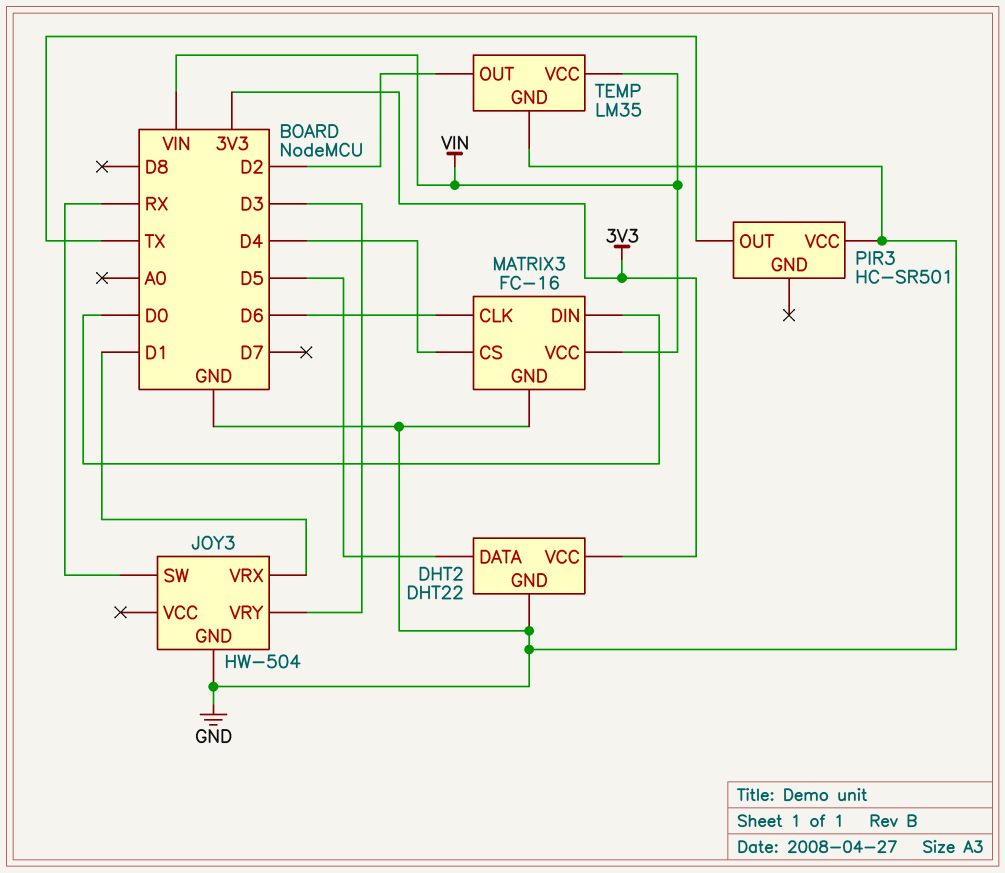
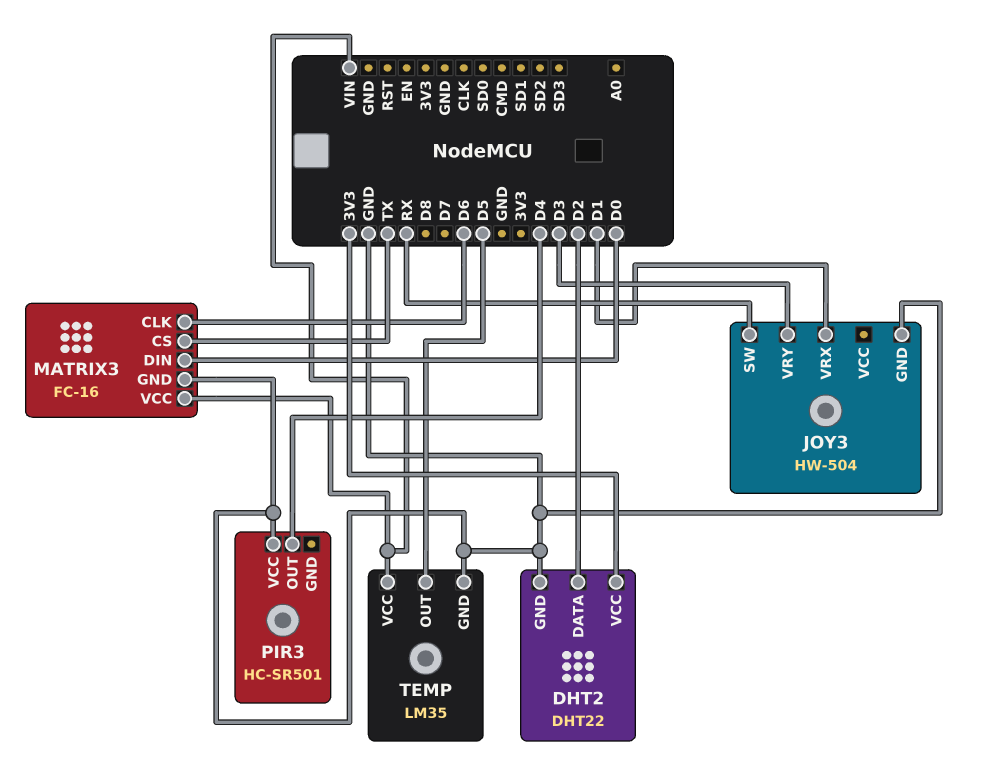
DHT2 pin DATA: D5 -> D2
MATRIX3 pin CS: D4 -> TX
PIR3 pin OUT: TX -> D4
TEMP pin OUT: D2 -> D5

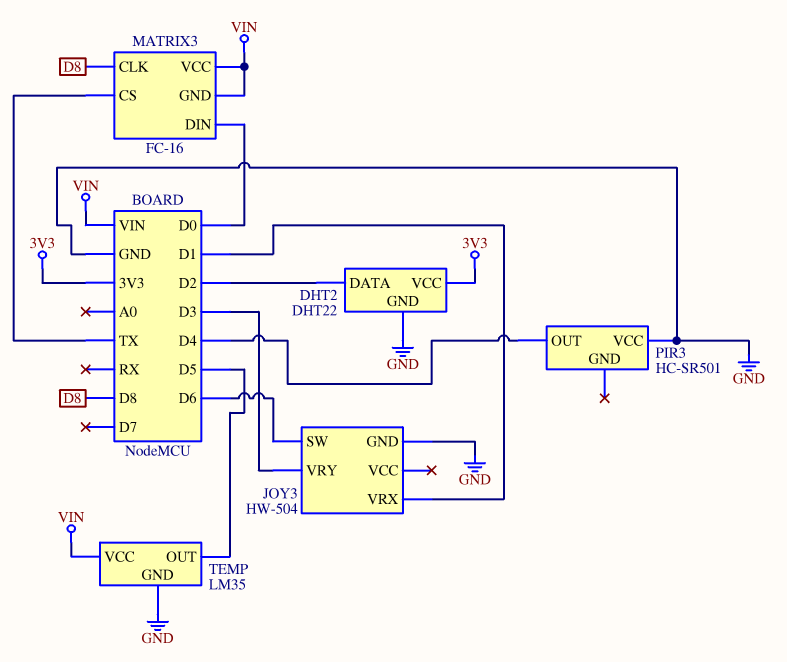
JOY3 pin SW: RX -> D6
MATRIX3 pin CLK: D6 -> D8
MATRIX3 pin GND: GND -> VIN

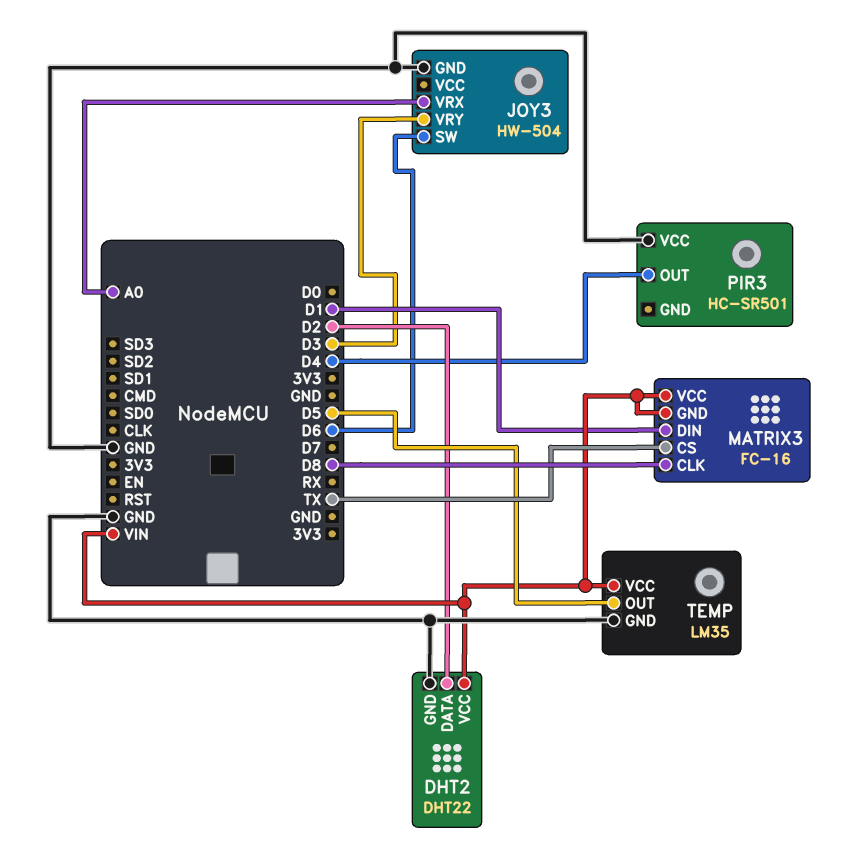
DHT2 pin VCC: 3V3 -> VIN
JOY3 pin VRX: D1 -> A0
MATRIX3 pin DIN: D0 -> D1

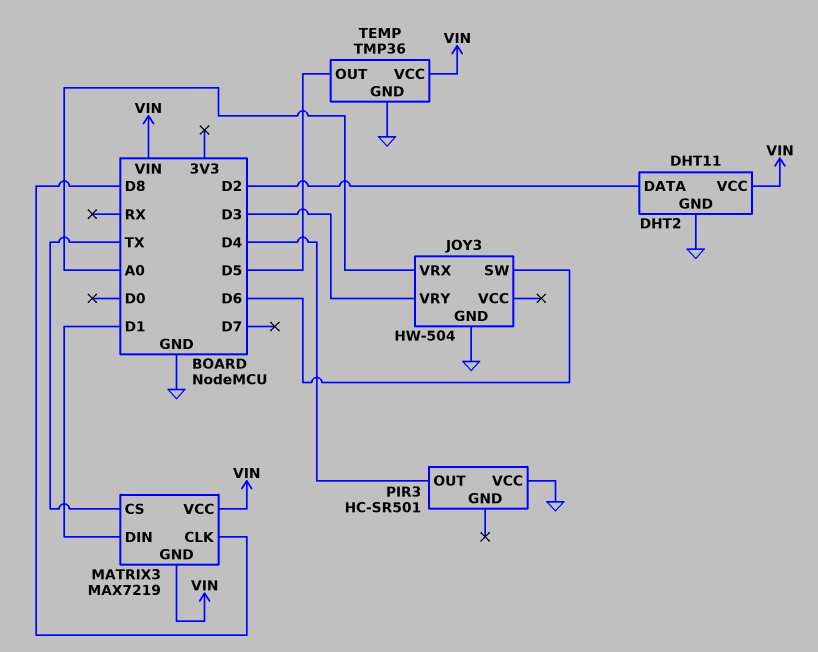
DHT2: DHT22 -> DHT11
MATRIX3: FC-16 -> MAX7219
TEMP: LM35 -> TMP36

